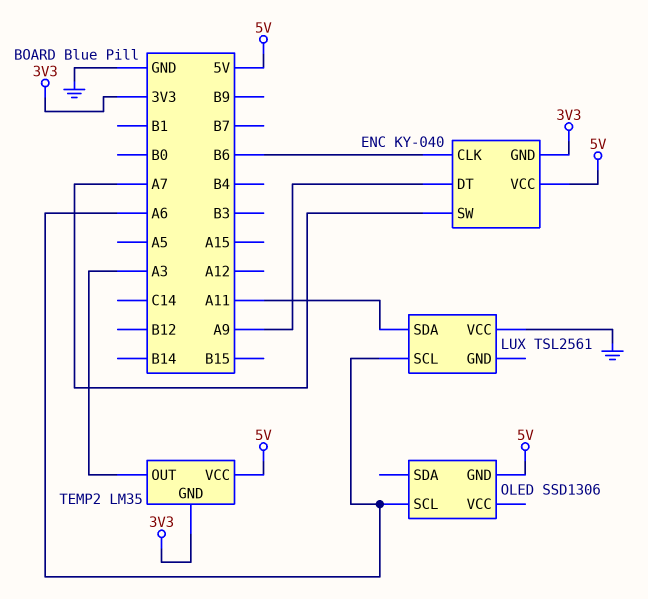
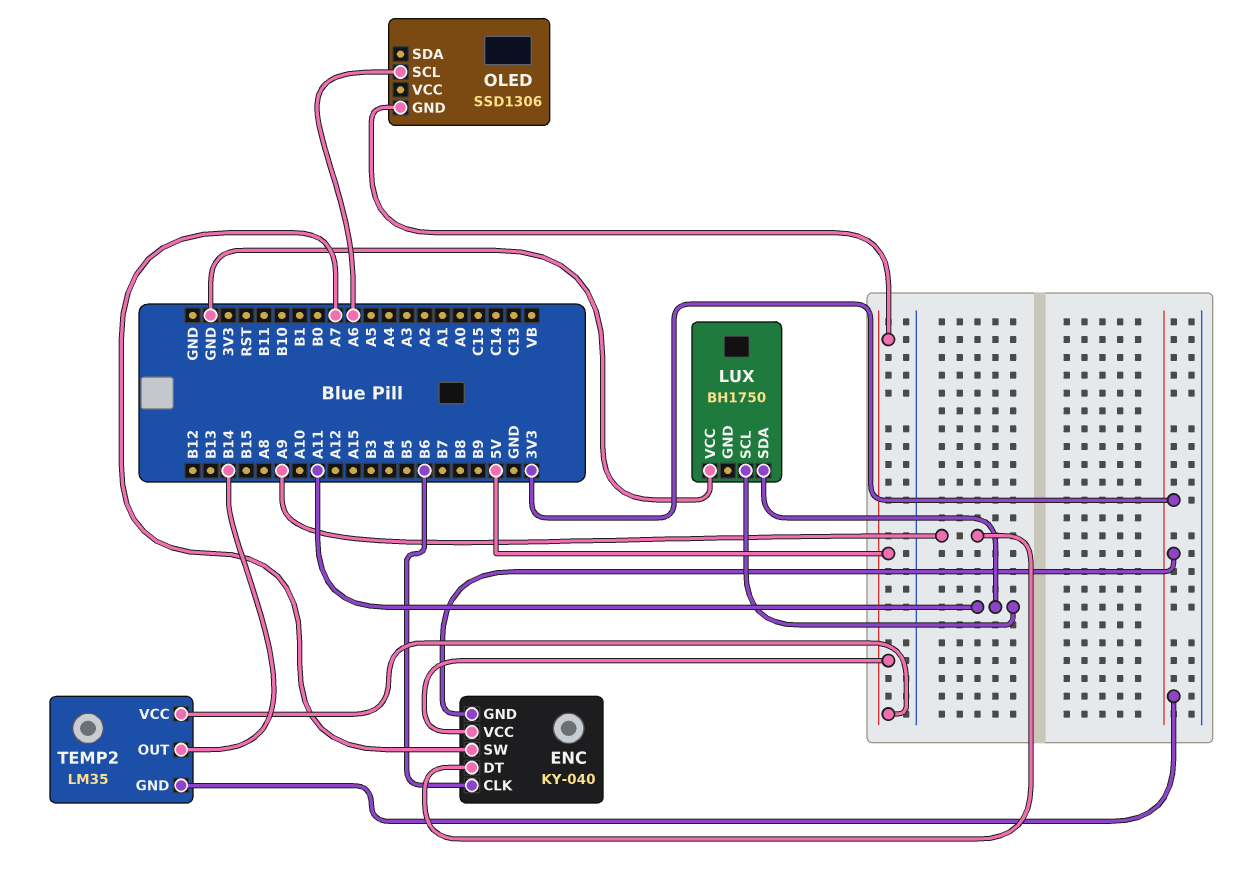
LUX: TSL2561 -> BH1750
LUX pin SCL: A6 -> A11
TEMP2 pin OUT: A3 -> B14

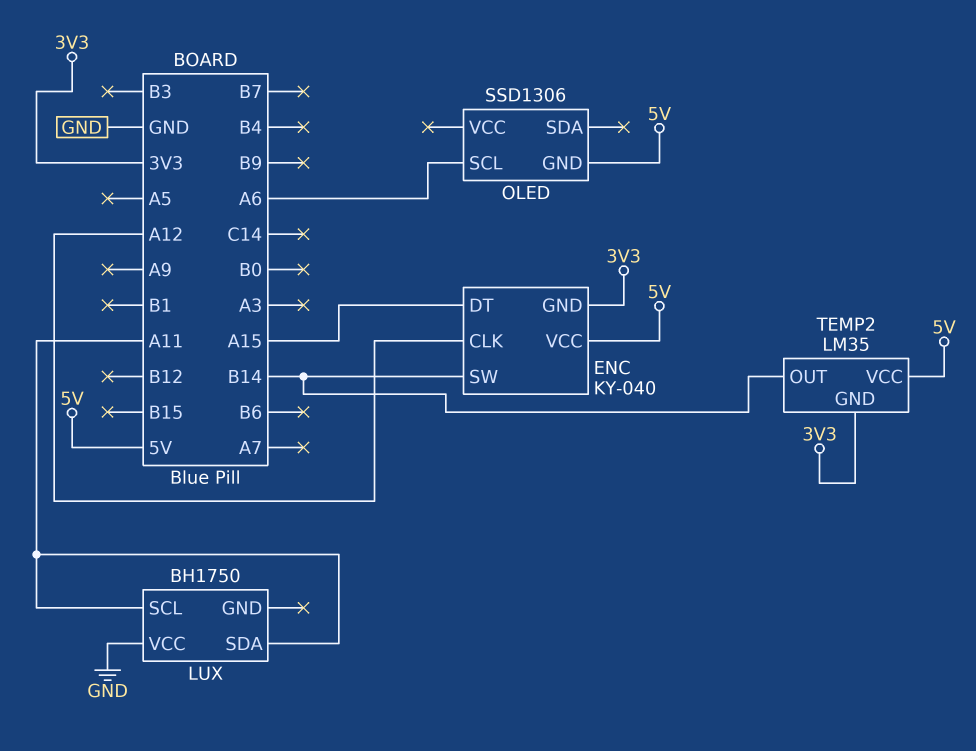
ENC pin CLK: B6 -> A12
ENC pin DT: A9 -> A15
ENC pin SW: A7 -> B14

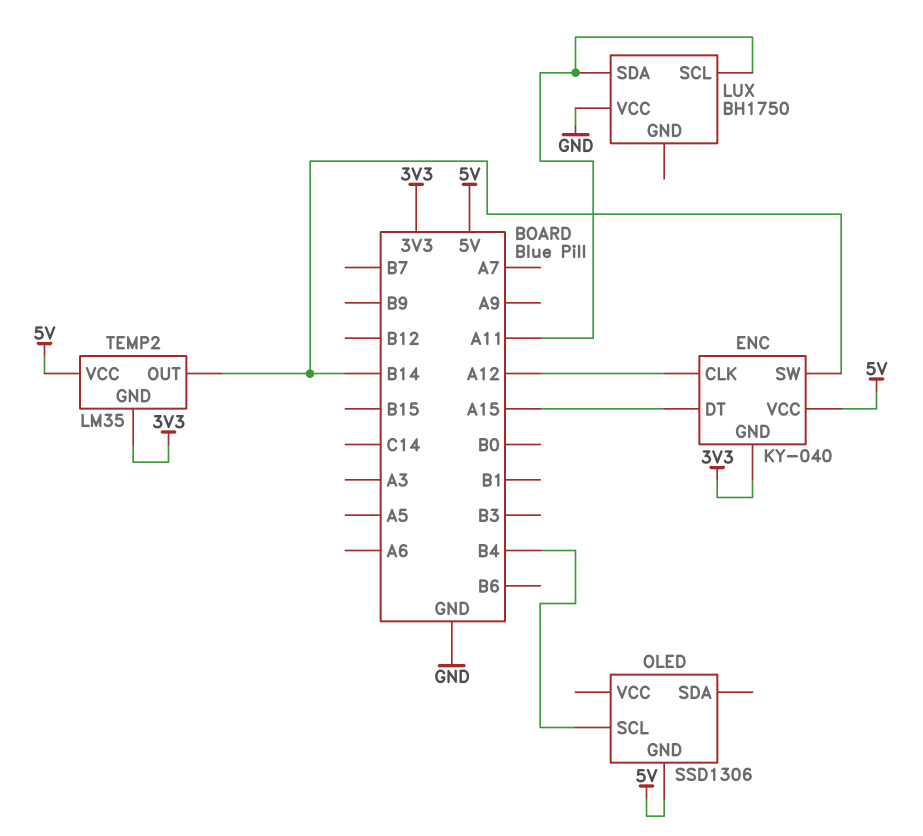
OLED pin SCL: A6 -> B4

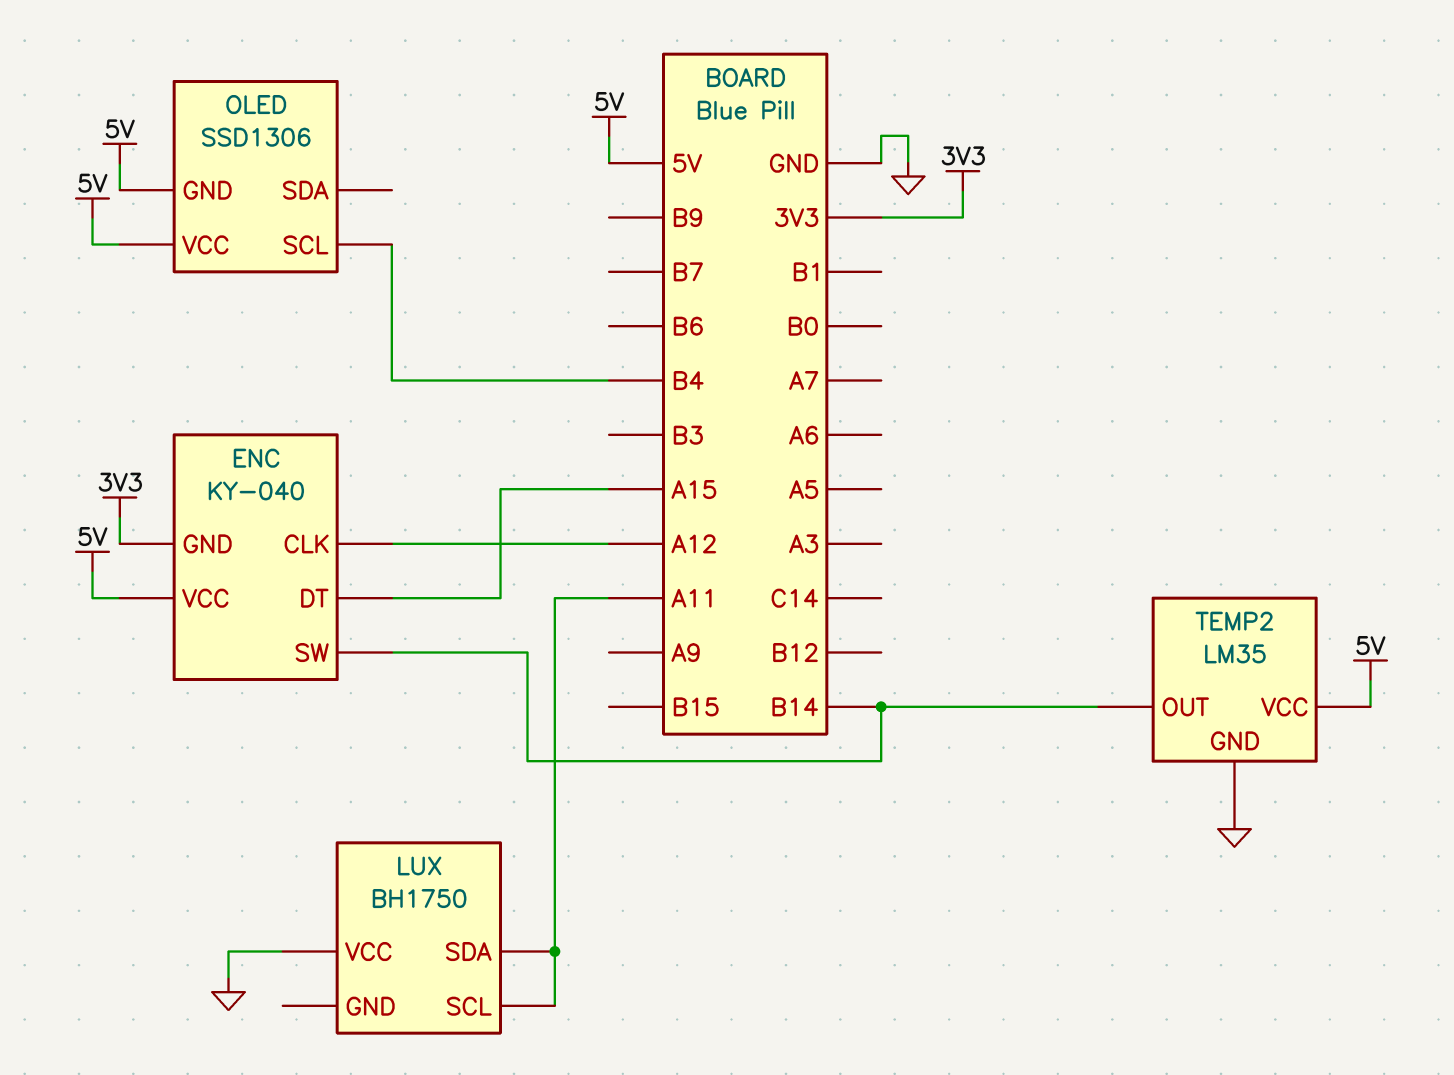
OLED pin VCC: none -> 5V
TEMP2 pin GND: 3V3 -> GND

